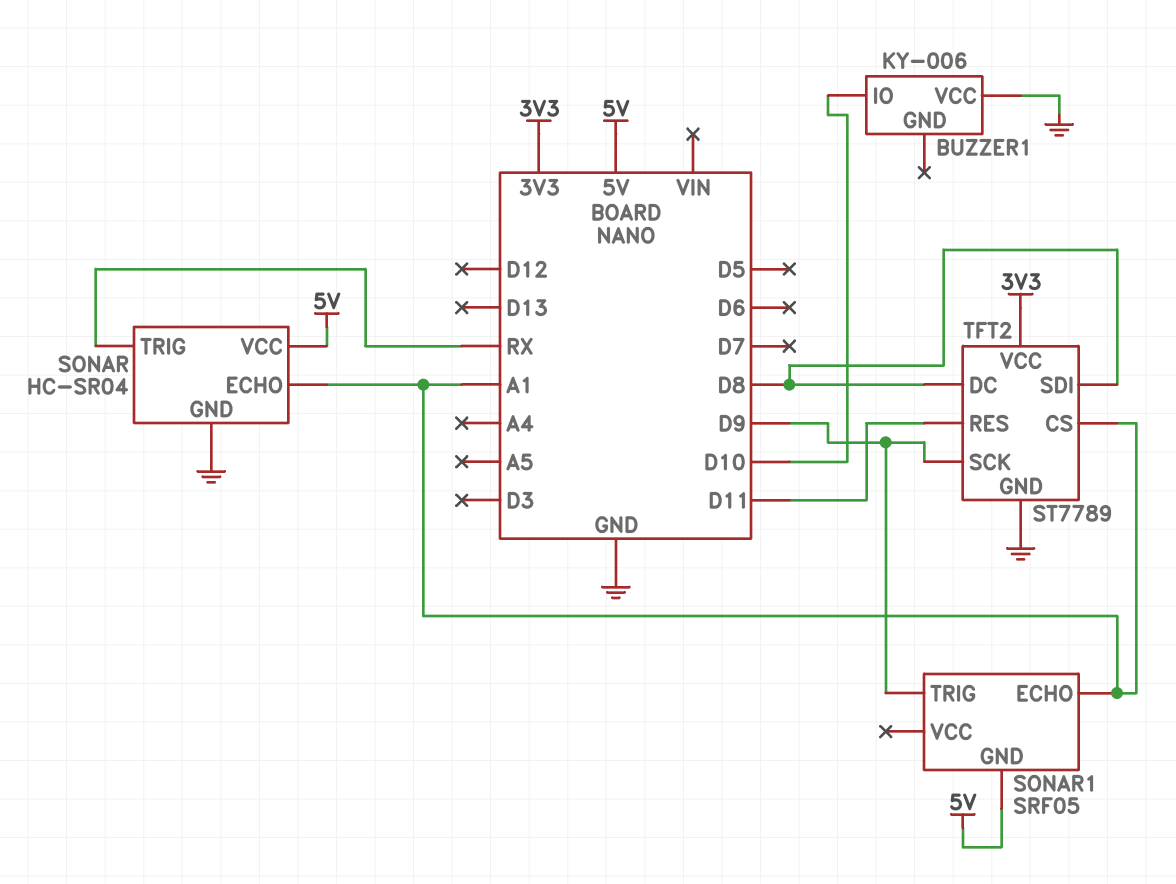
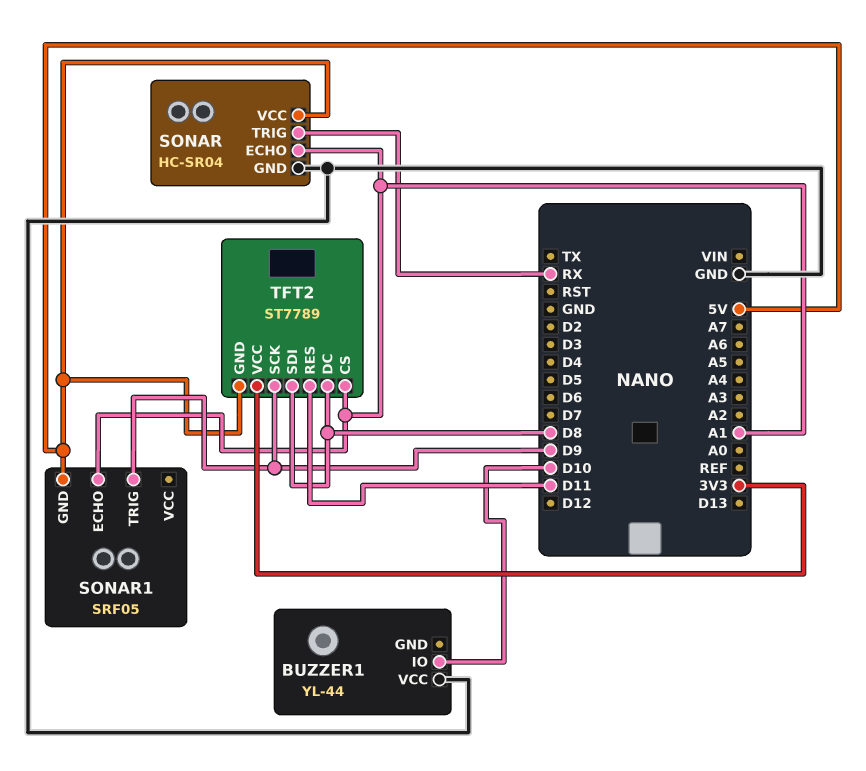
BUZZER1: KY-006 -> YL-44
TFT2 pin GND: GND -> 5V

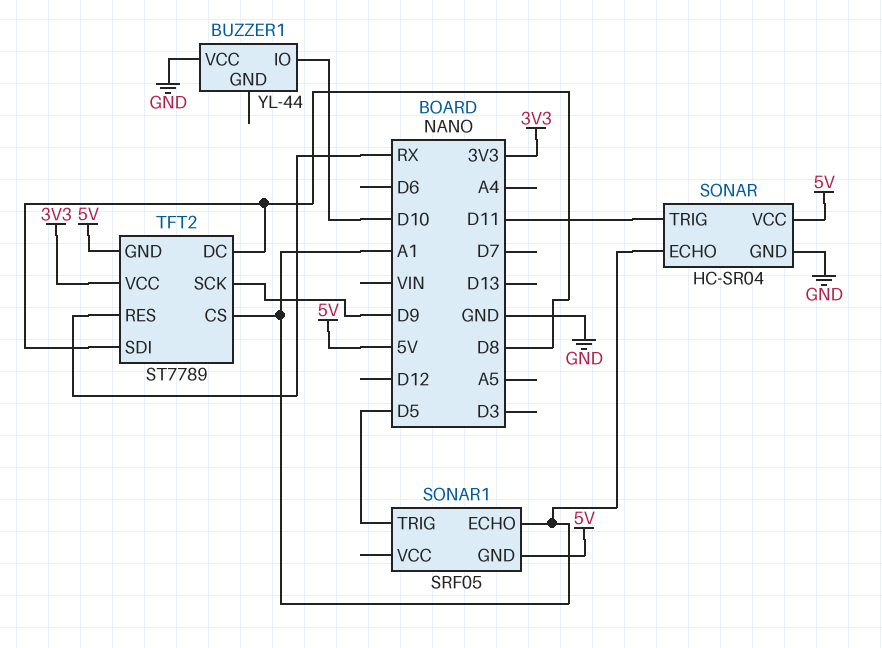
SONAR pin TRIG: RX -> D11
SONAR1 pin TRIG: D9 -> D5
TFT2 pin RES: D11 -> RX

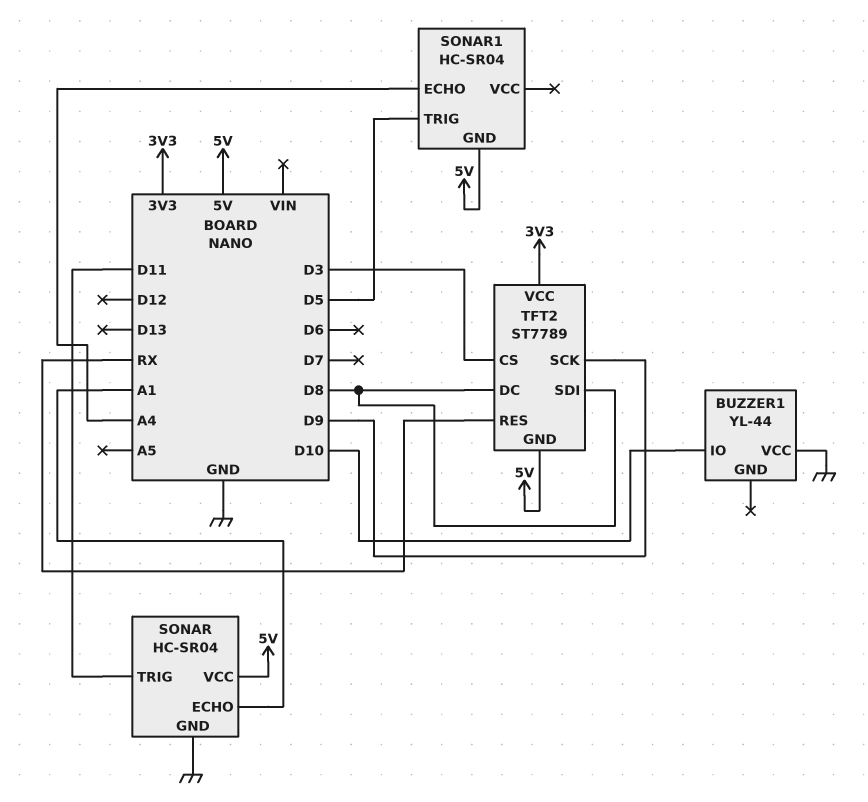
SONAR1: SRF05 -> HC-SR04
SONAR1 pin ECHO: A1 -> A4
TFT2 pin CS: A1 -> D3

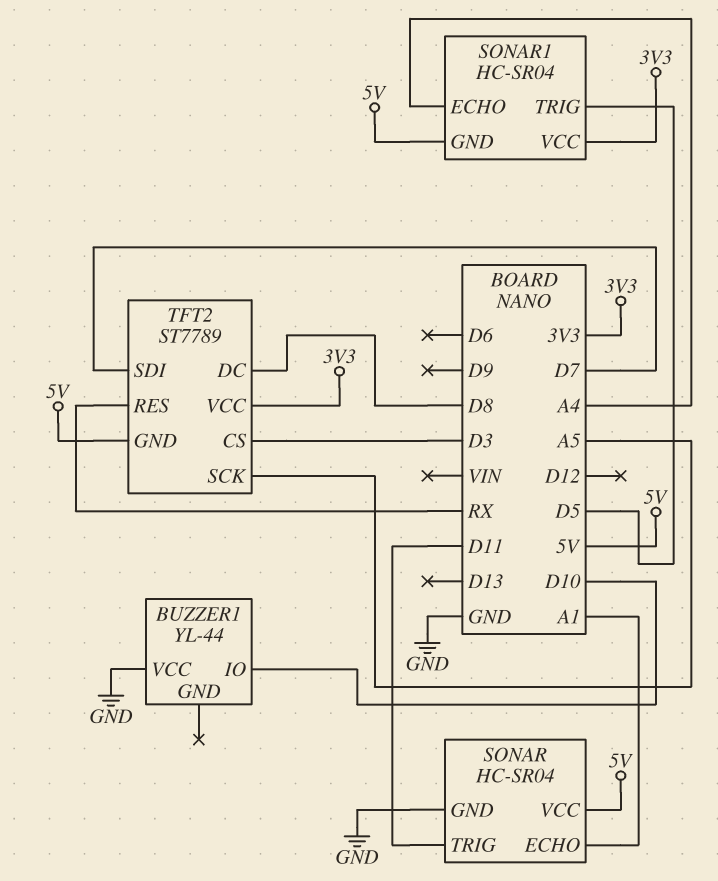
SONAR1 pin VCC: none -> 3V3
TFT2 pin SCK: D9 -> A5
TFT2 pin SDI: D8 -> D7

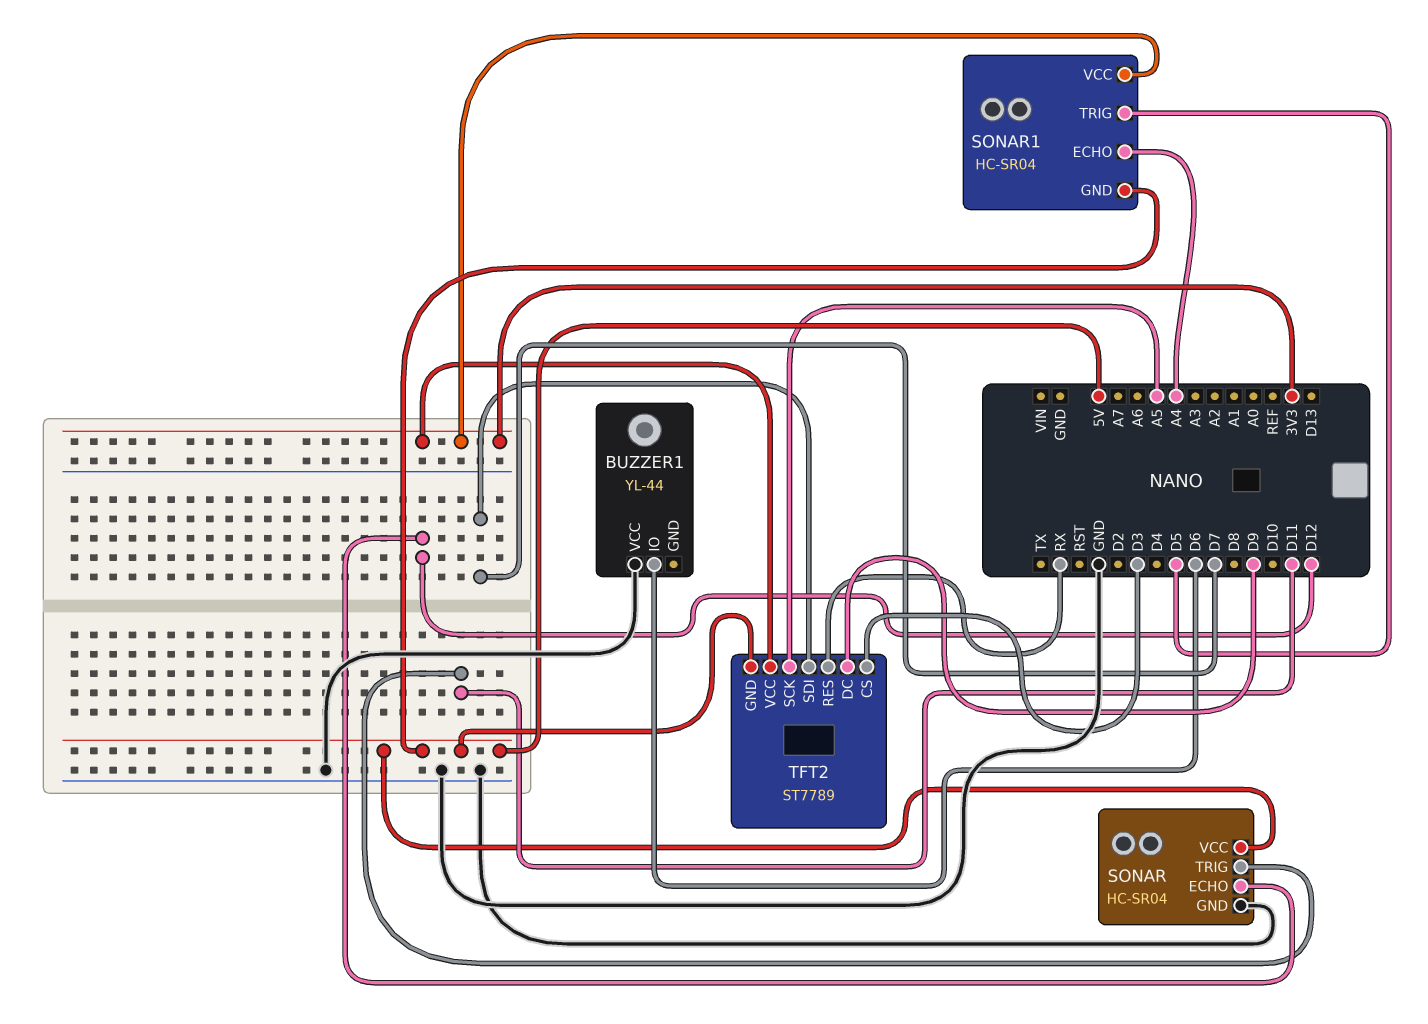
BUZZER1 pin IO: D10 -> D6
SONAR pin ECHO: A1 -> D12
TFT2 pin DC: D8 -> D9

